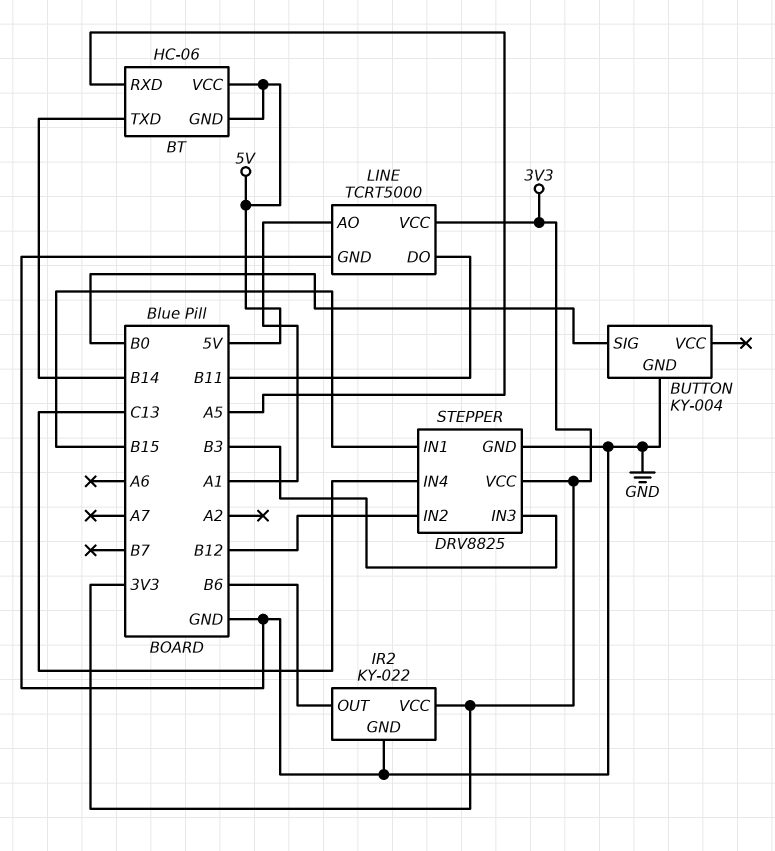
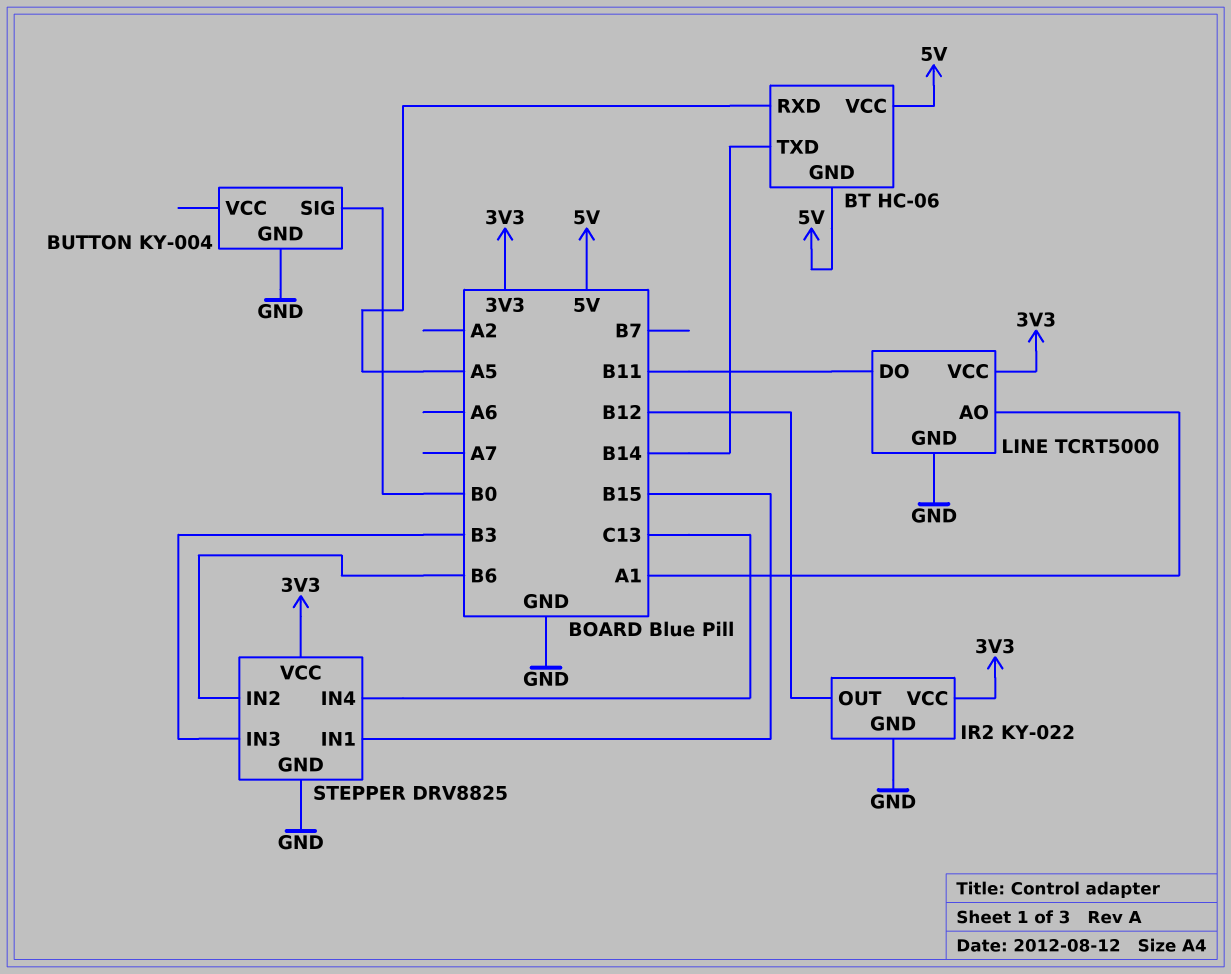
IR2 pin OUT: B6 -> B12
STEPPER pin IN2: B12 -> B6

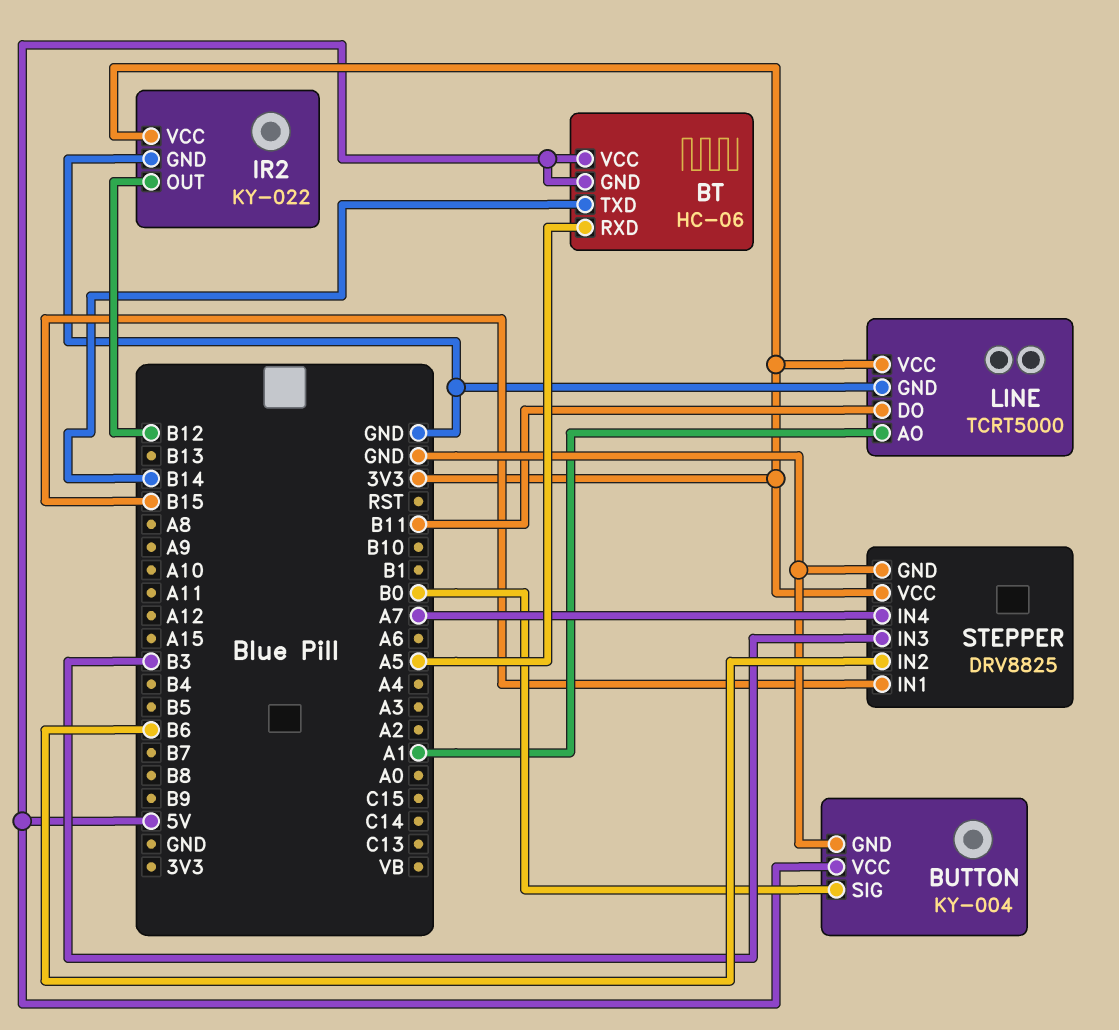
BUTTON pin VCC: none -> 5V
STEPPER pin IN4: C13 -> A7

